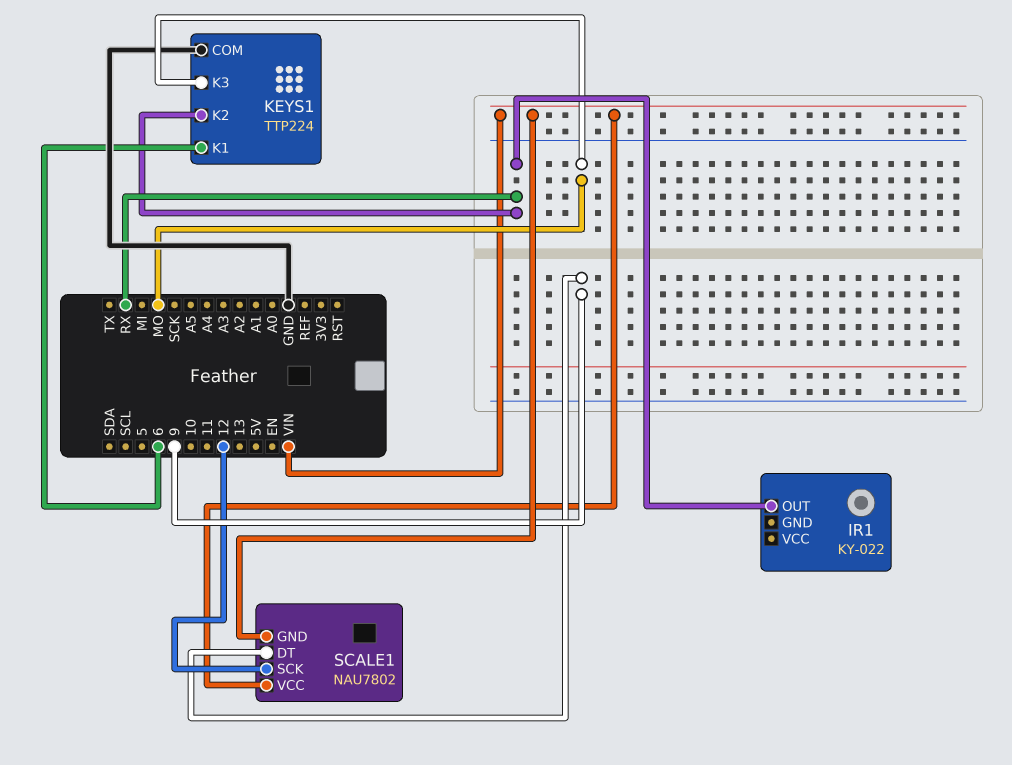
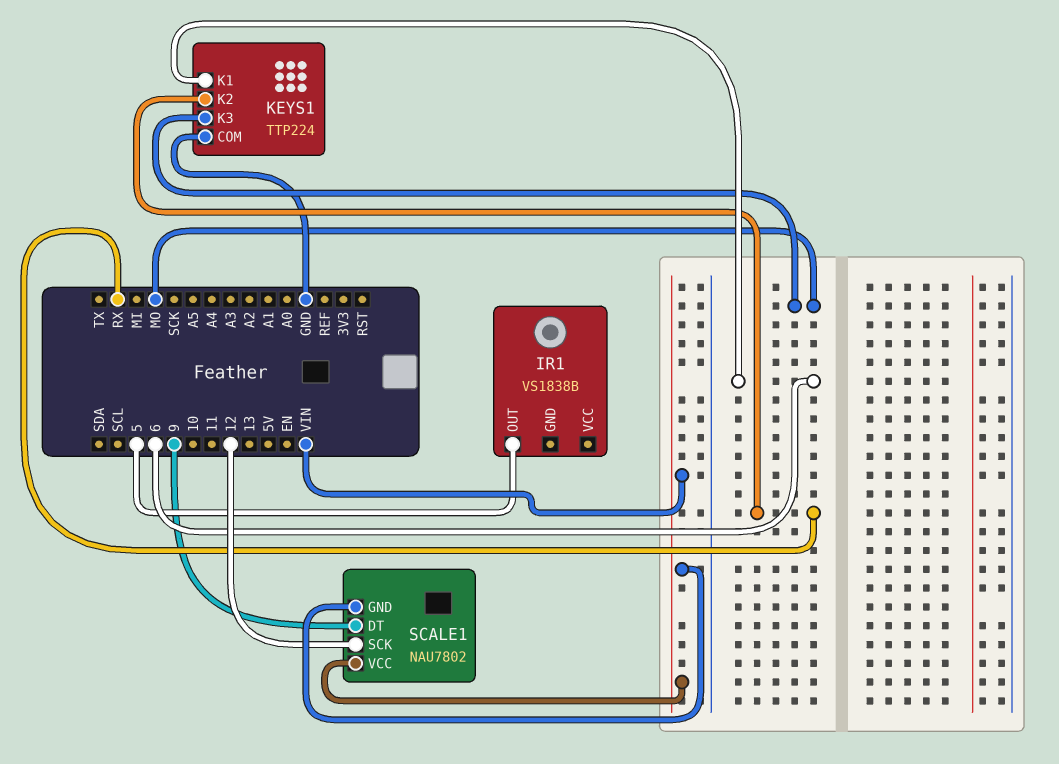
IR1: KY-022 -> VS1838B
IR1 pin OUT: RX -> 5

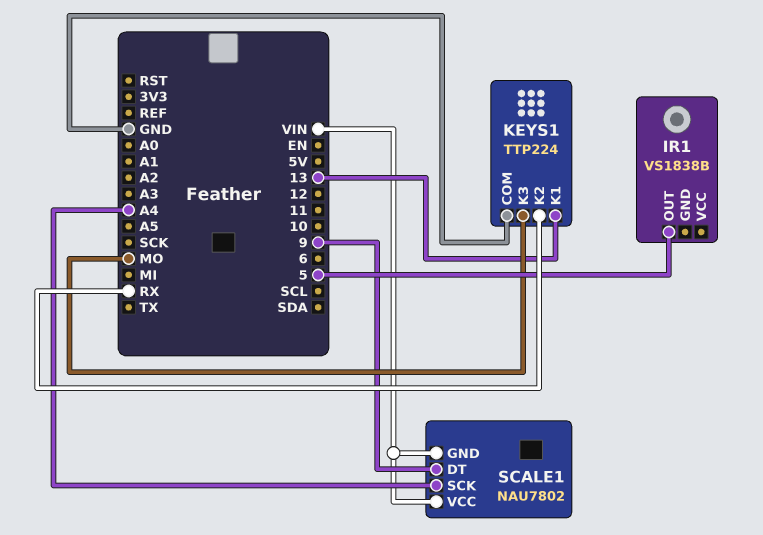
KEYS1 pin K1: 6 -> 13
SCALE1 pin SCK: 12 -> A4

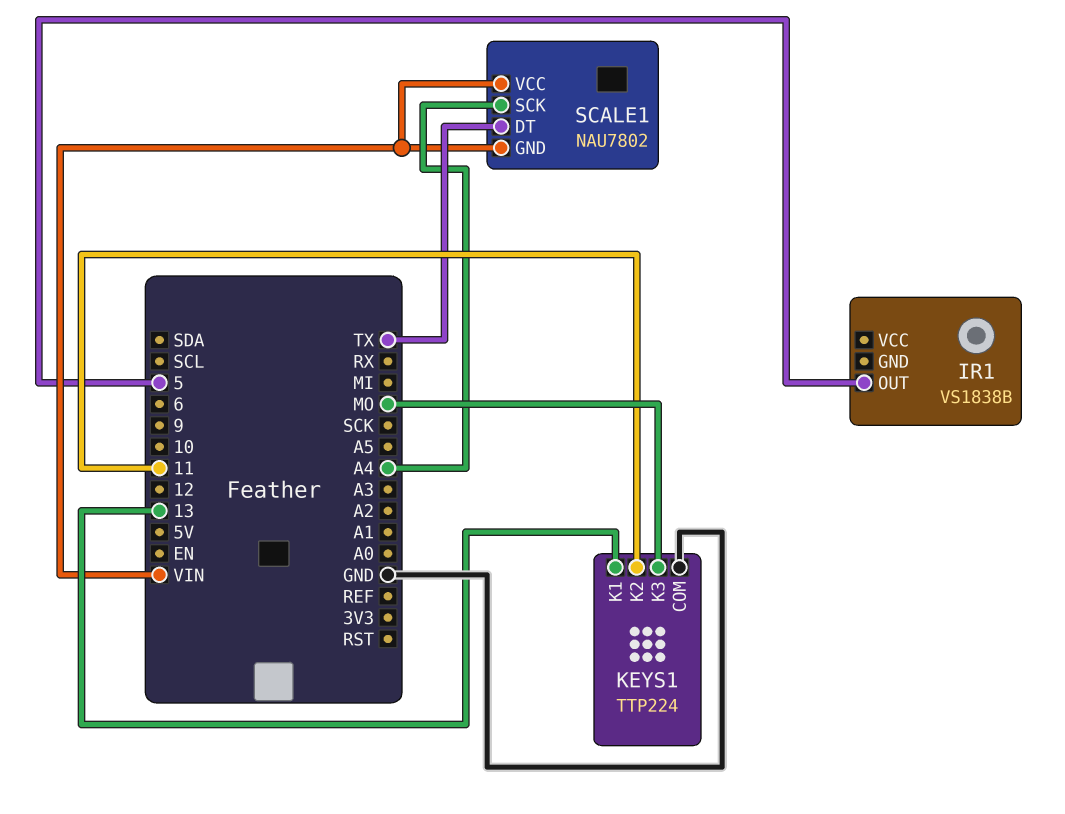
KEYS1 pin K2: RX -> 11
SCALE1 pin DT: 9 -> TX

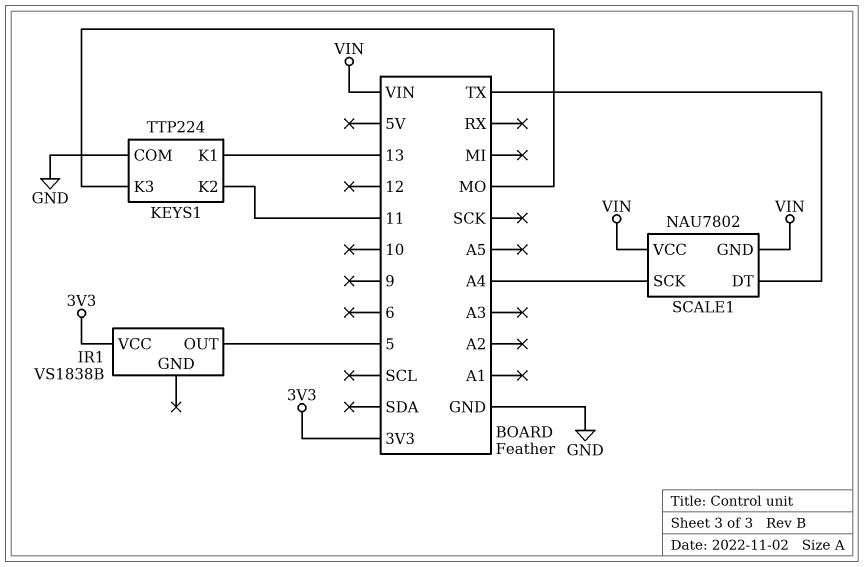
IR1 pin VCC: none -> 3V3

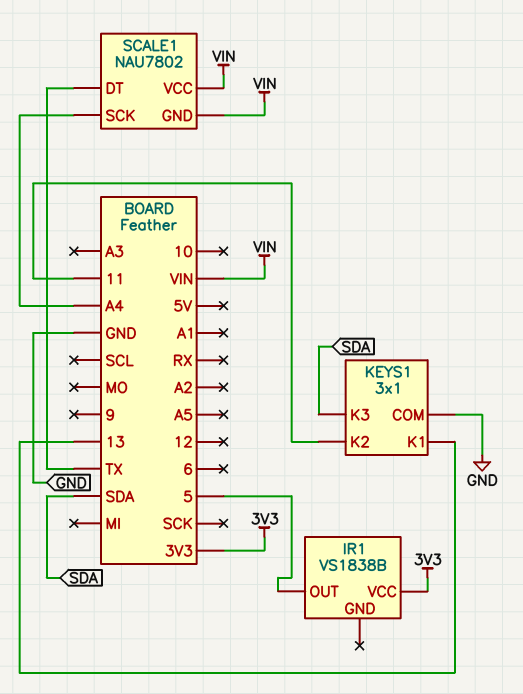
KEYS1: TTP224 -> 3x1
KEYS1 pin K3: MO -> SDA

